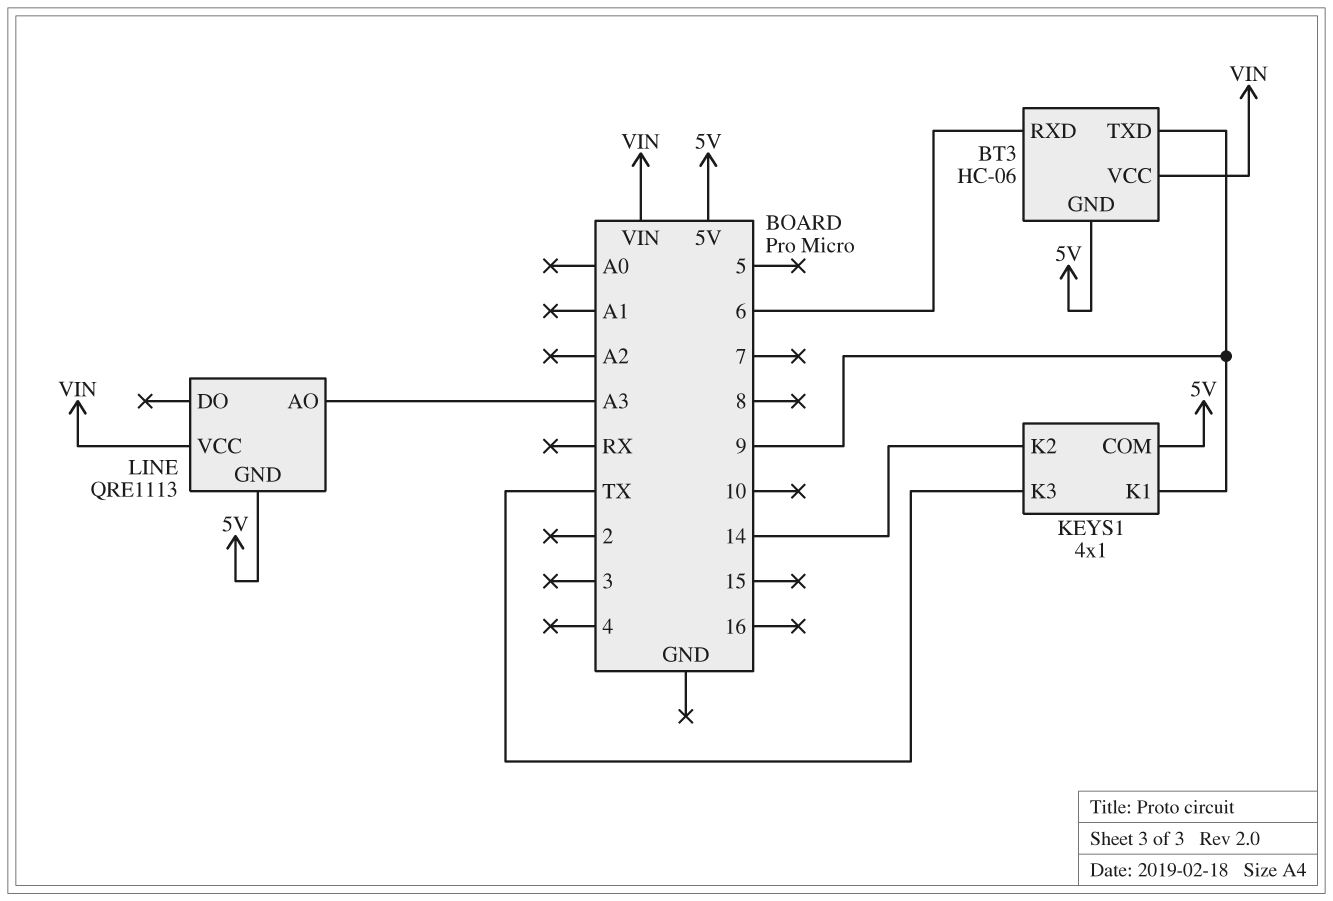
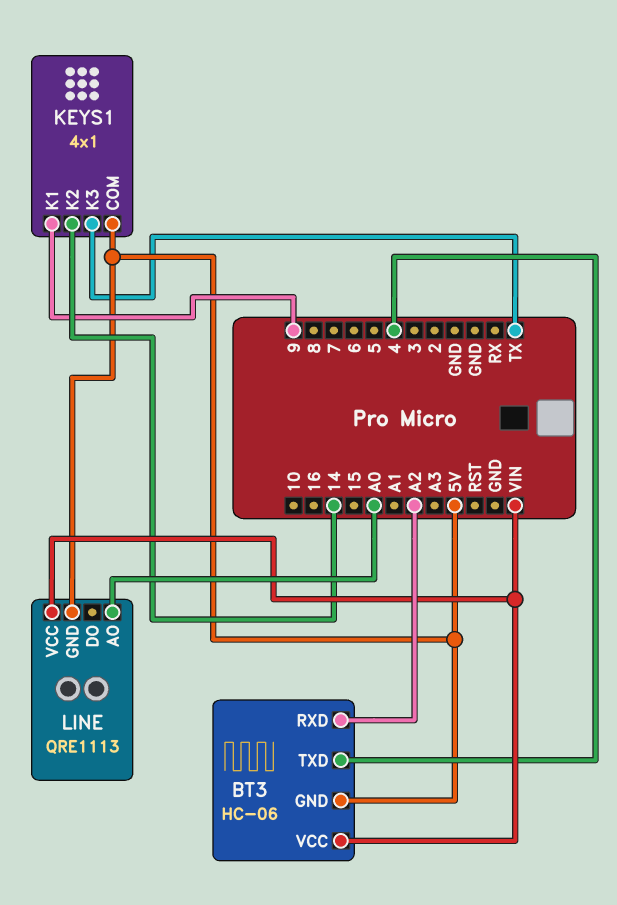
BT3 pin RXD: 6 -> A2
BT3 pin TXD: 9 -> 4
LINE pin AO: A3 -> A0

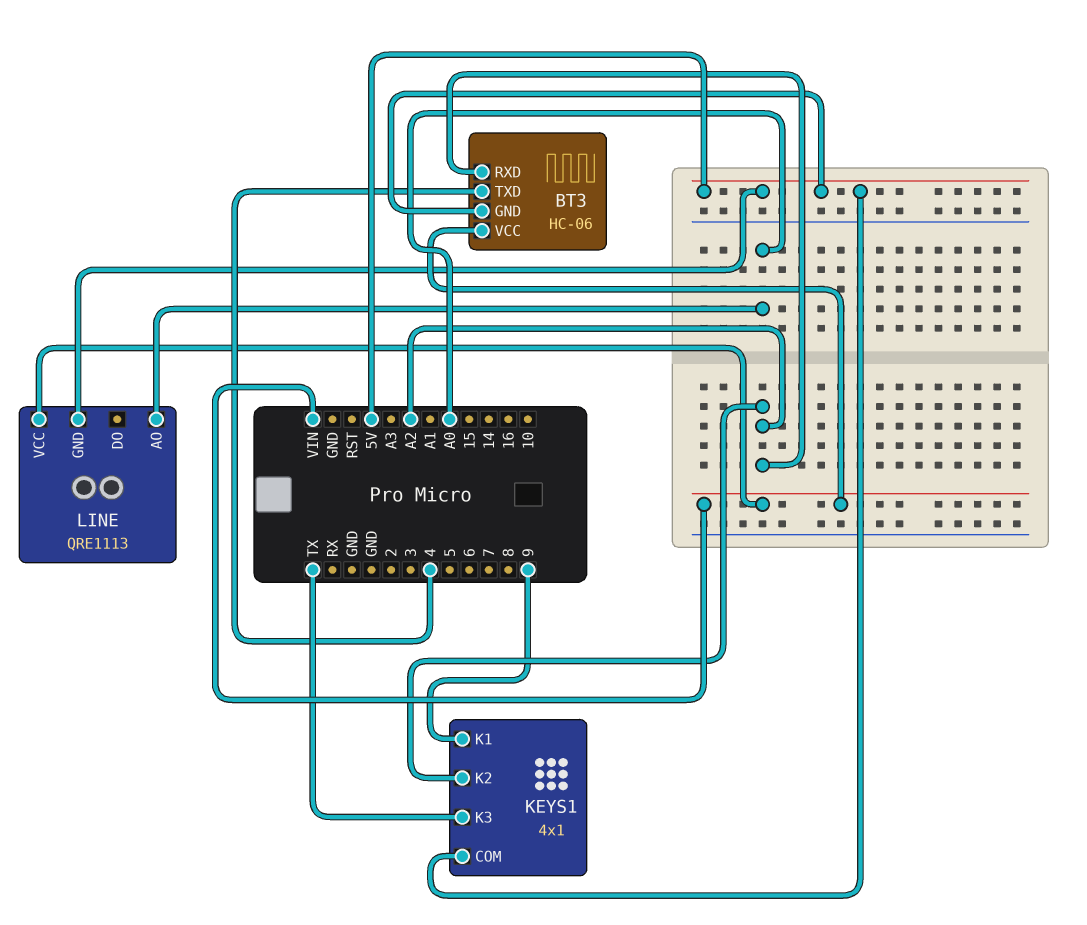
KEYS1 pin K2: 14 -> A2

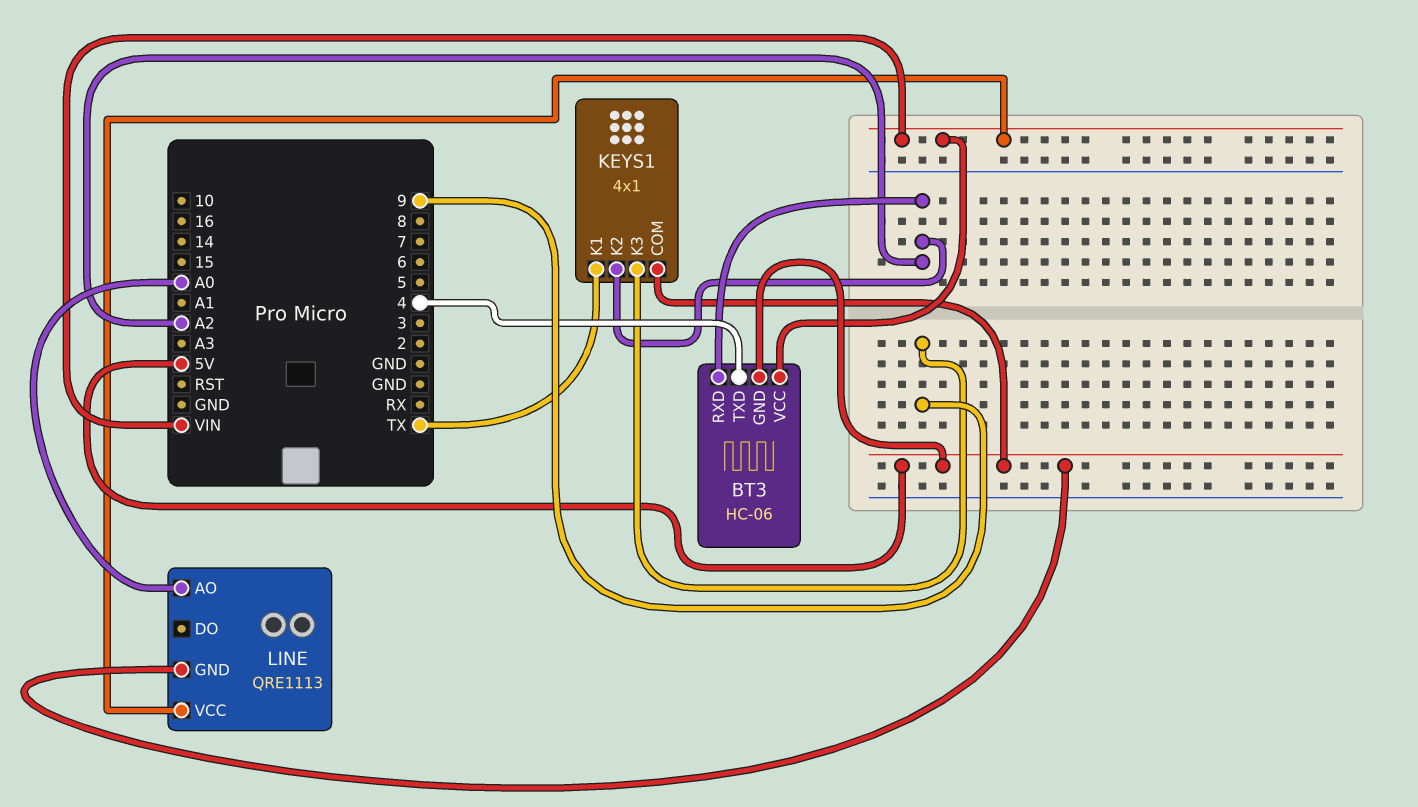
KEYS1 pin K1: 9 -> TX
KEYS1 pin K3: TX -> 9

